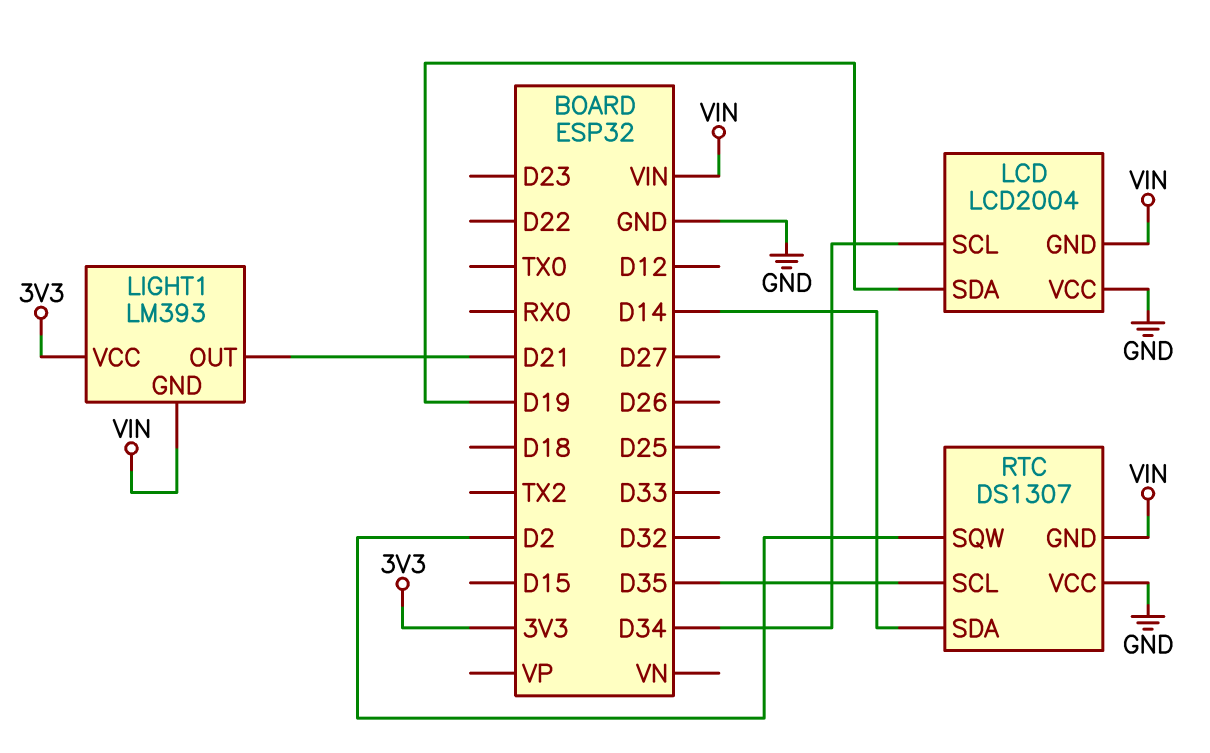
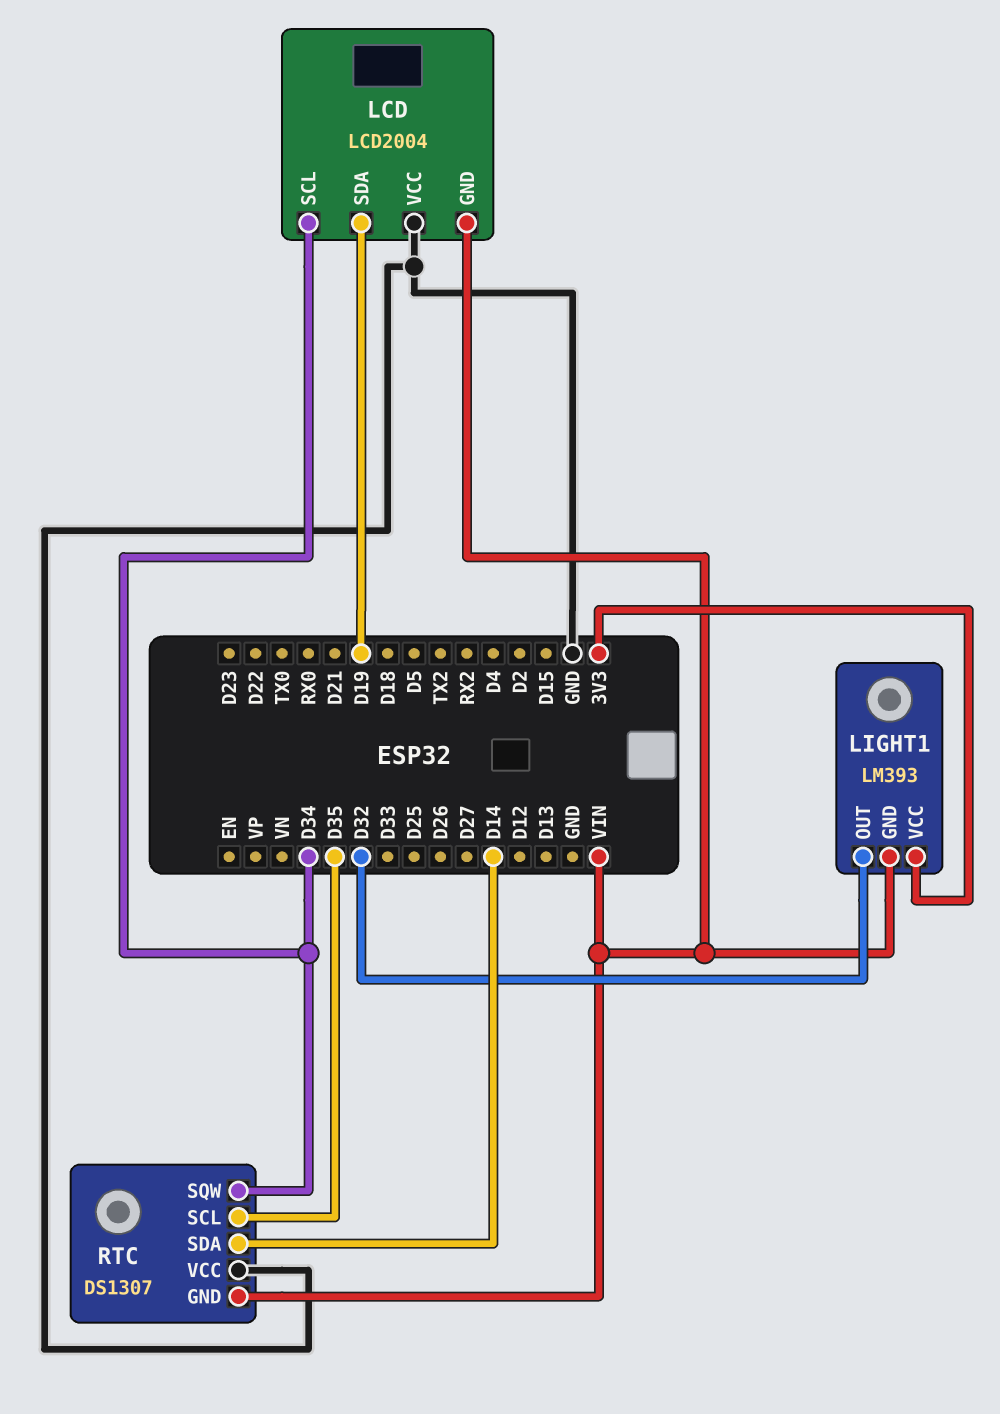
LIGHT1 pin OUT: D21 -> D32
RTC pin SQW: D2 -> D34

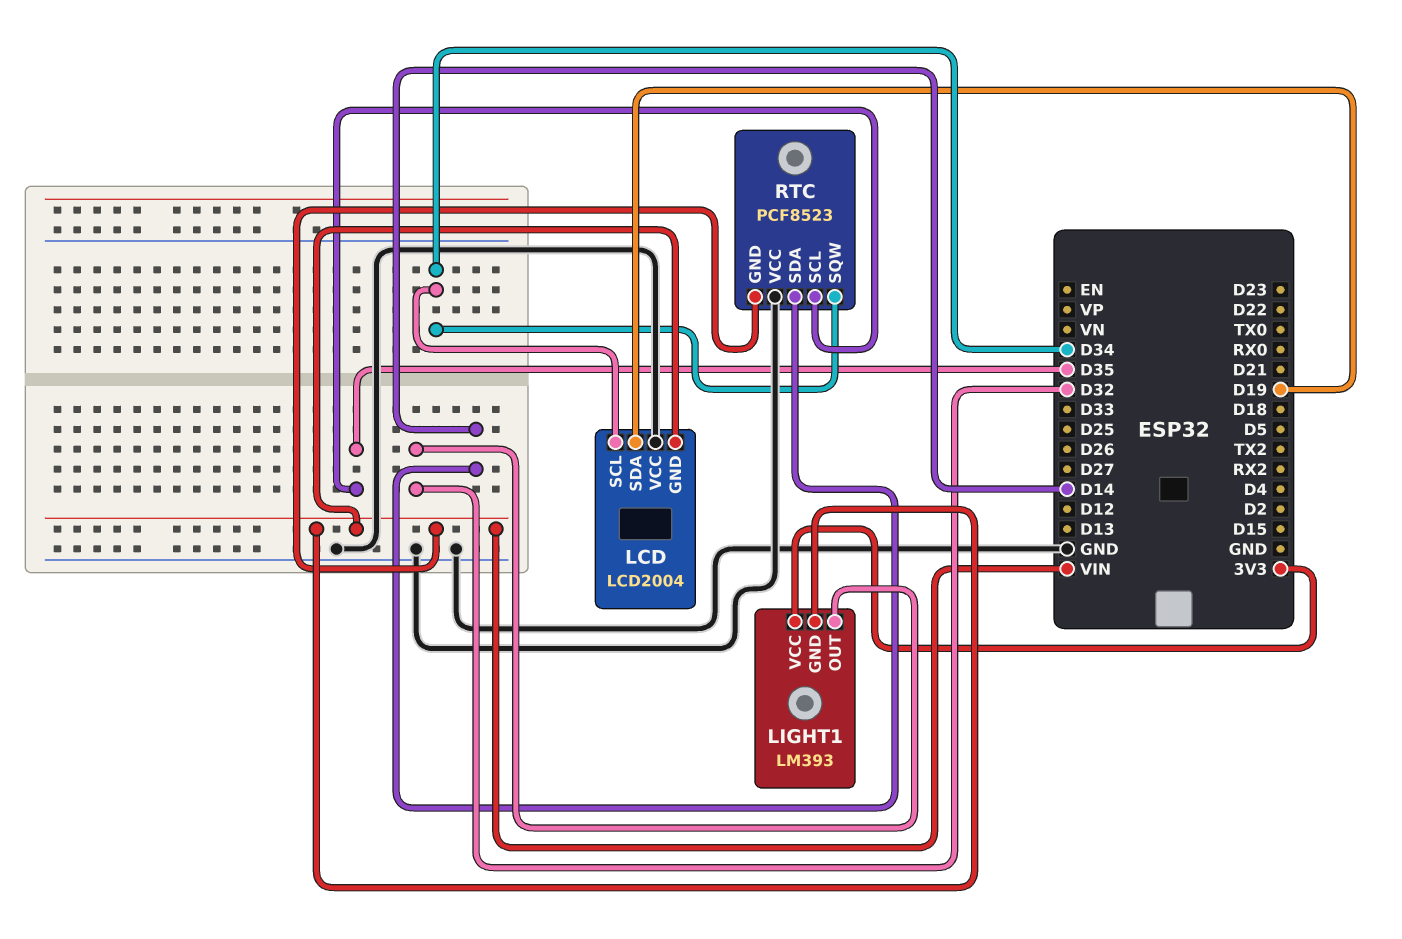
RTC: DS1307 -> PCF8523

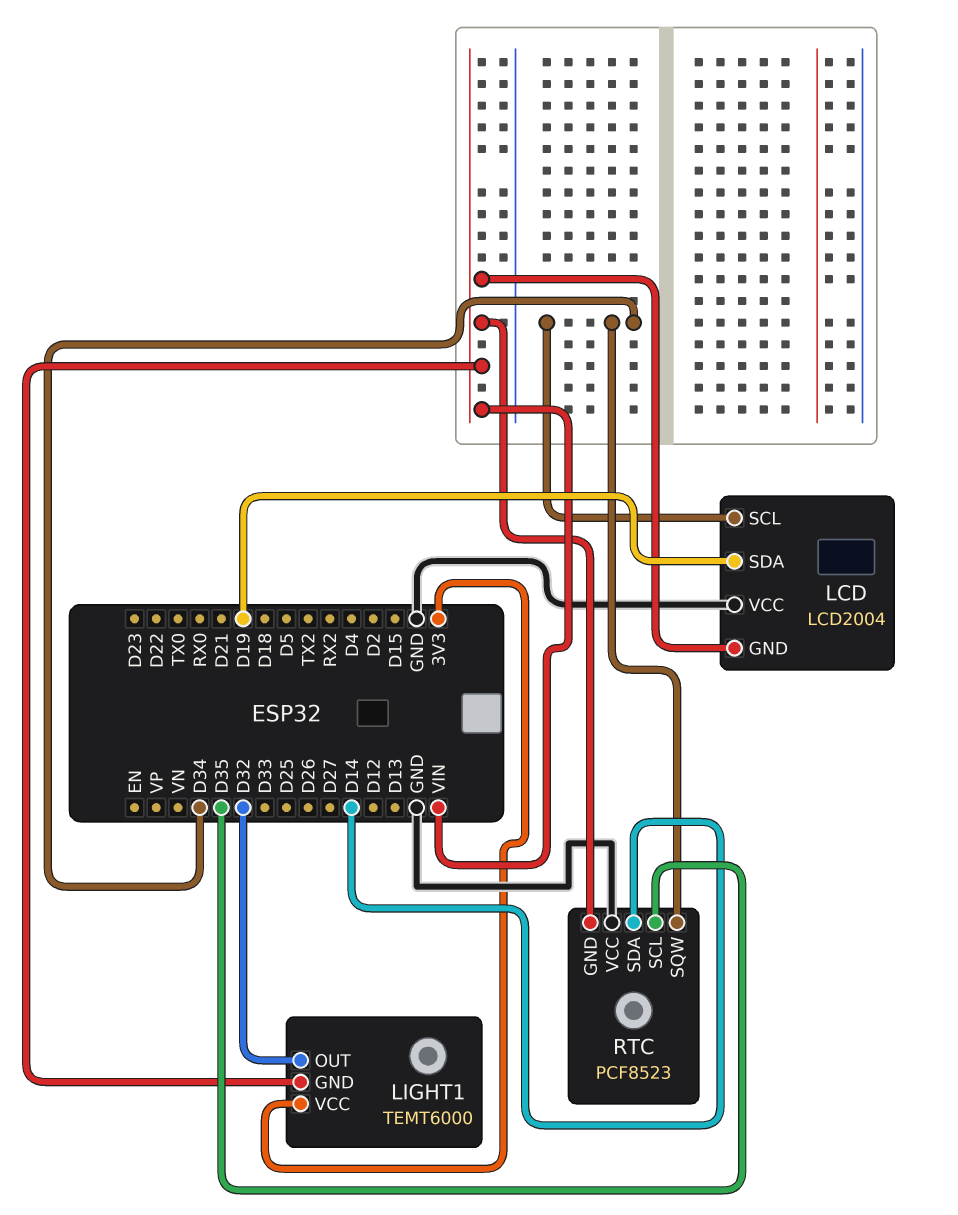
LIGHT1: LM393 -> TEMT6000

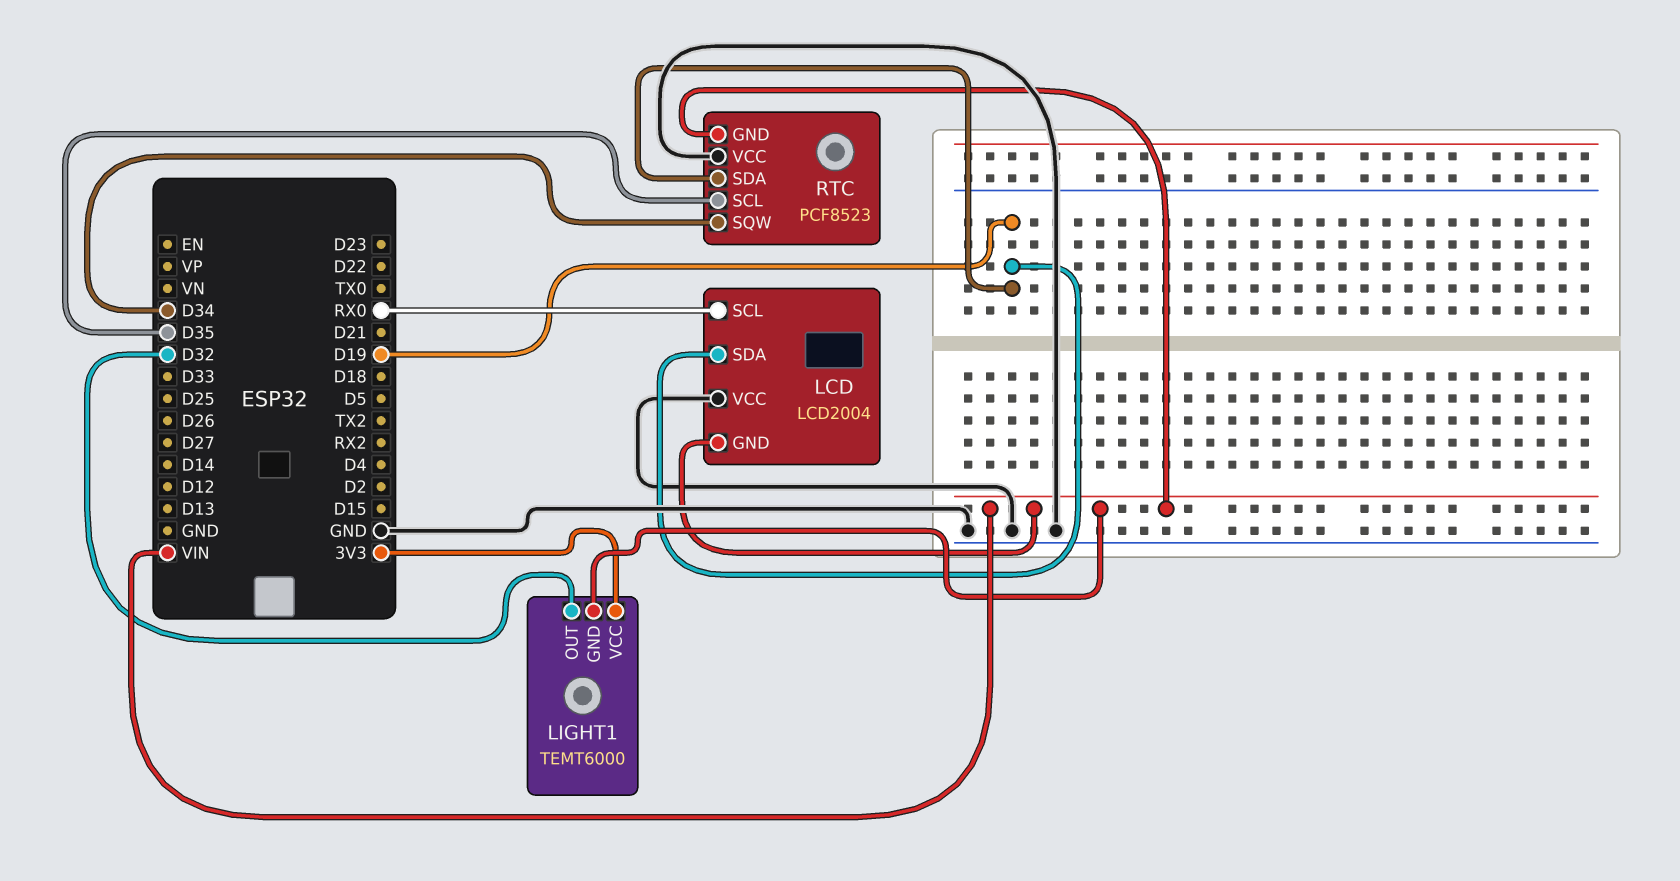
LCD pin SCL: D34 -> RX0
RTC pin SDA: D14 -> D19

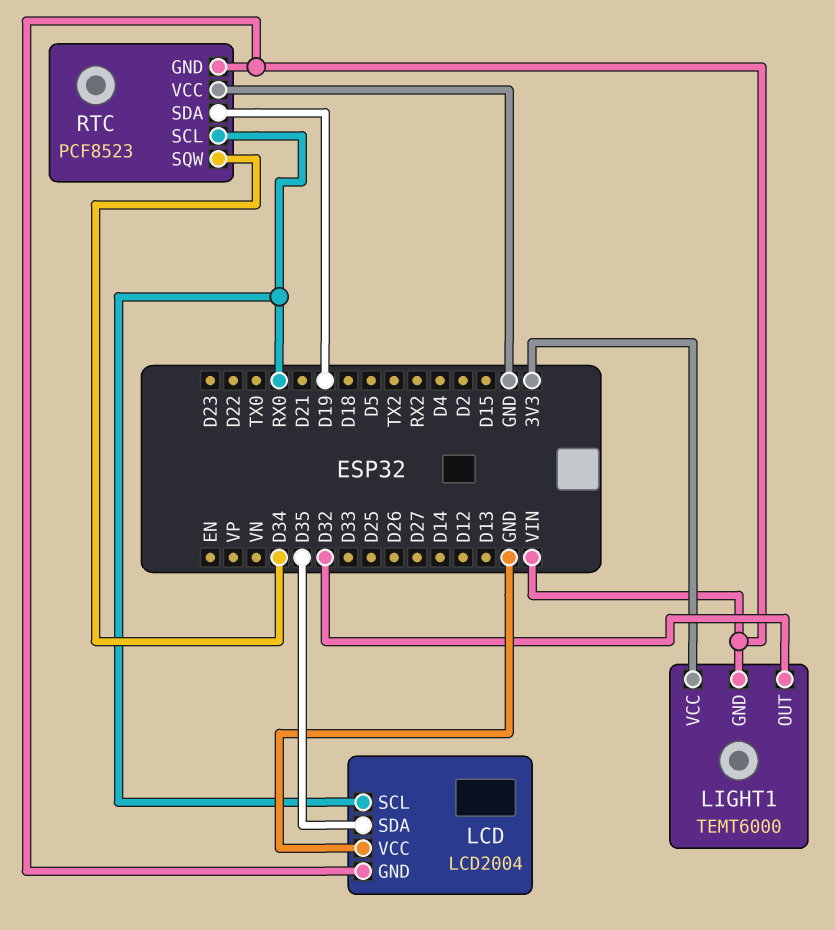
LCD pin SDA: D19 -> D35
RTC pin SCL: D35 -> RX0

